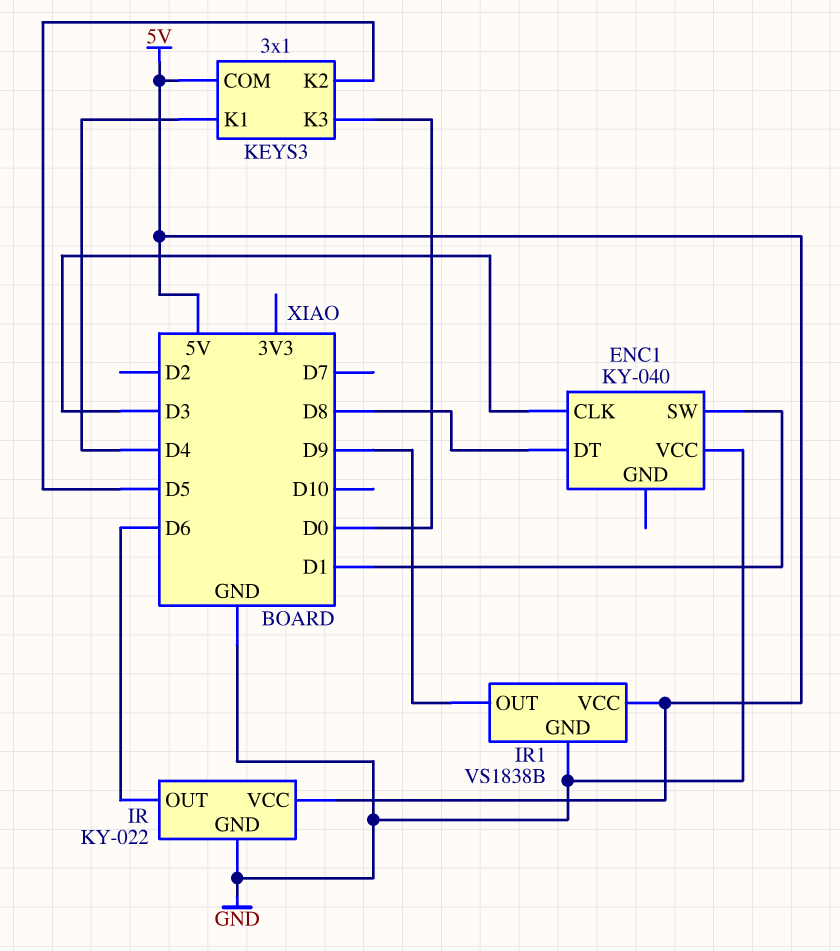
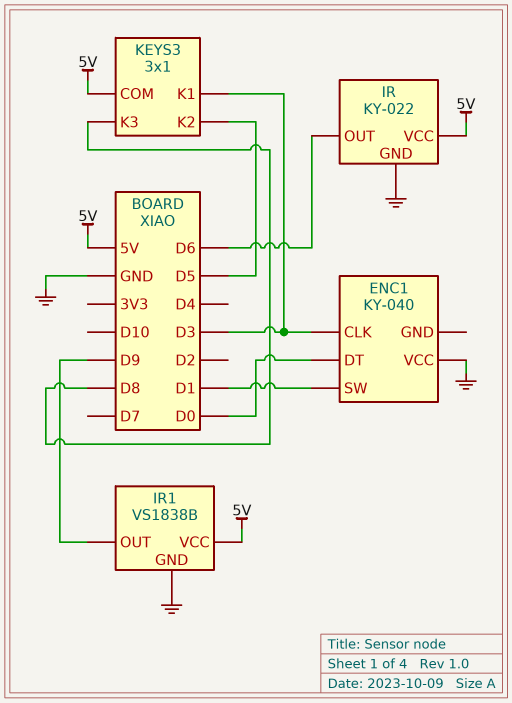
ENC1 pin DT: D8 -> D0
KEYS3 pin K1: D4 -> D3
KEYS3 pin K3: D0 -> D8

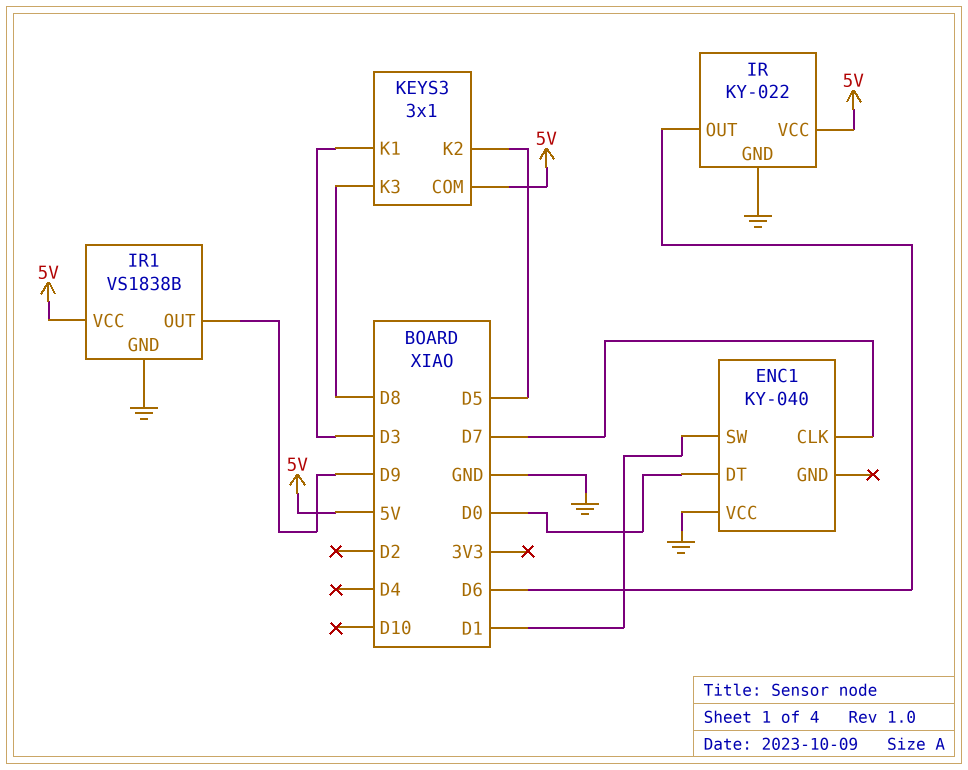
ENC1 pin CLK: D3 -> D7

